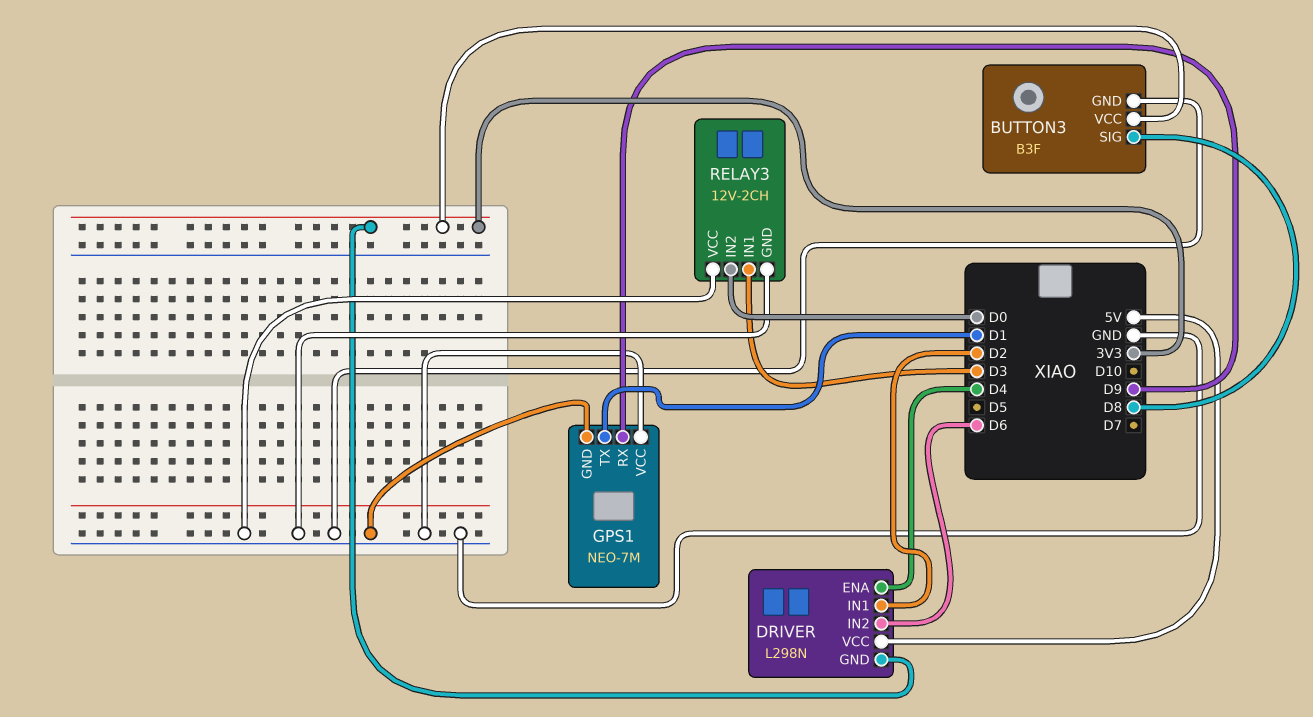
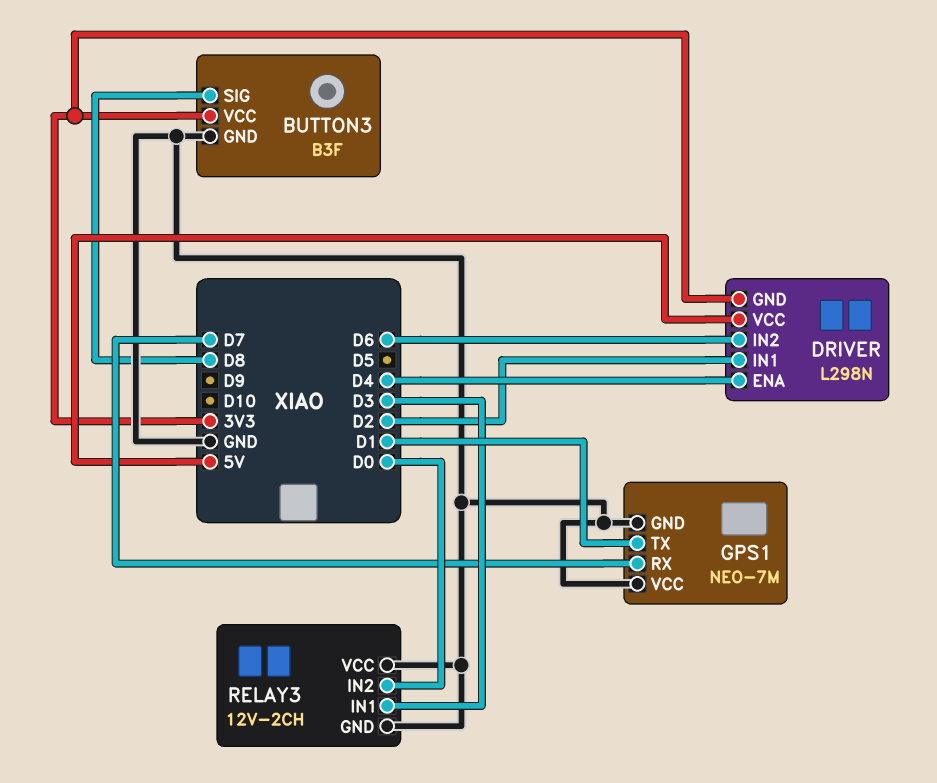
GPS1 pin RX: D9 -> D7

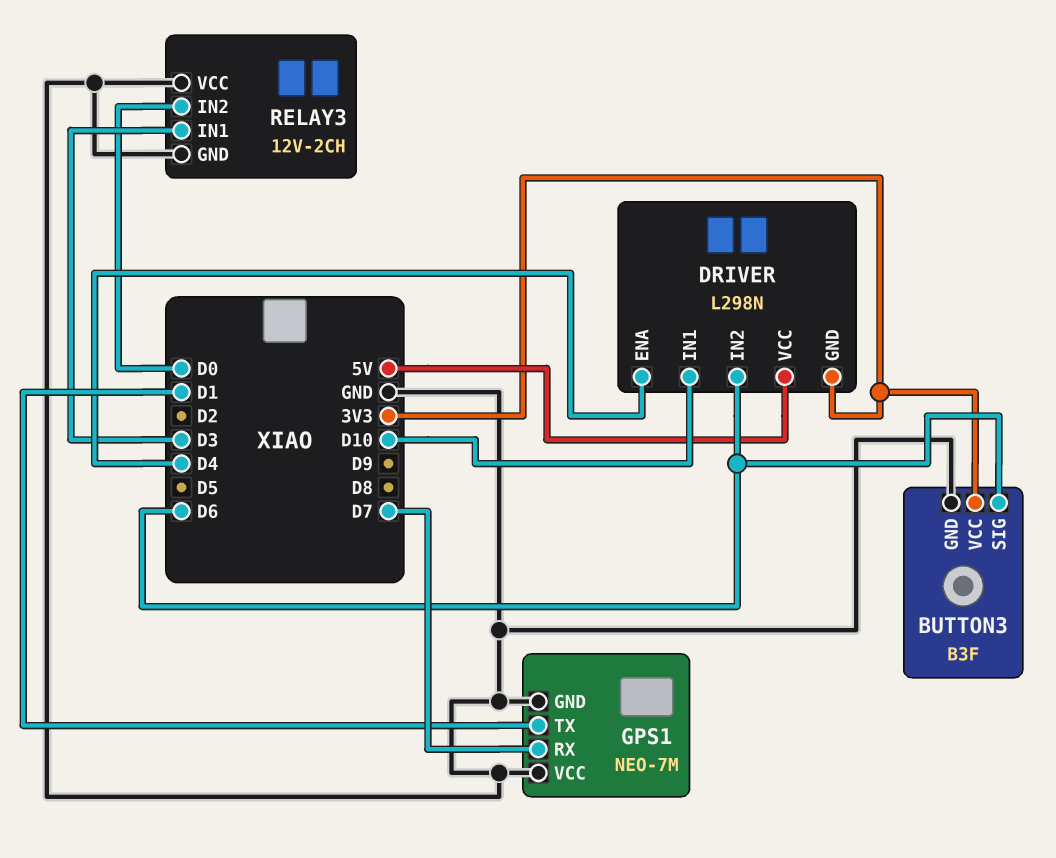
BUTTON3 pin SIG: D8 -> D6
DRIVER pin IN1: D2 -> D10

